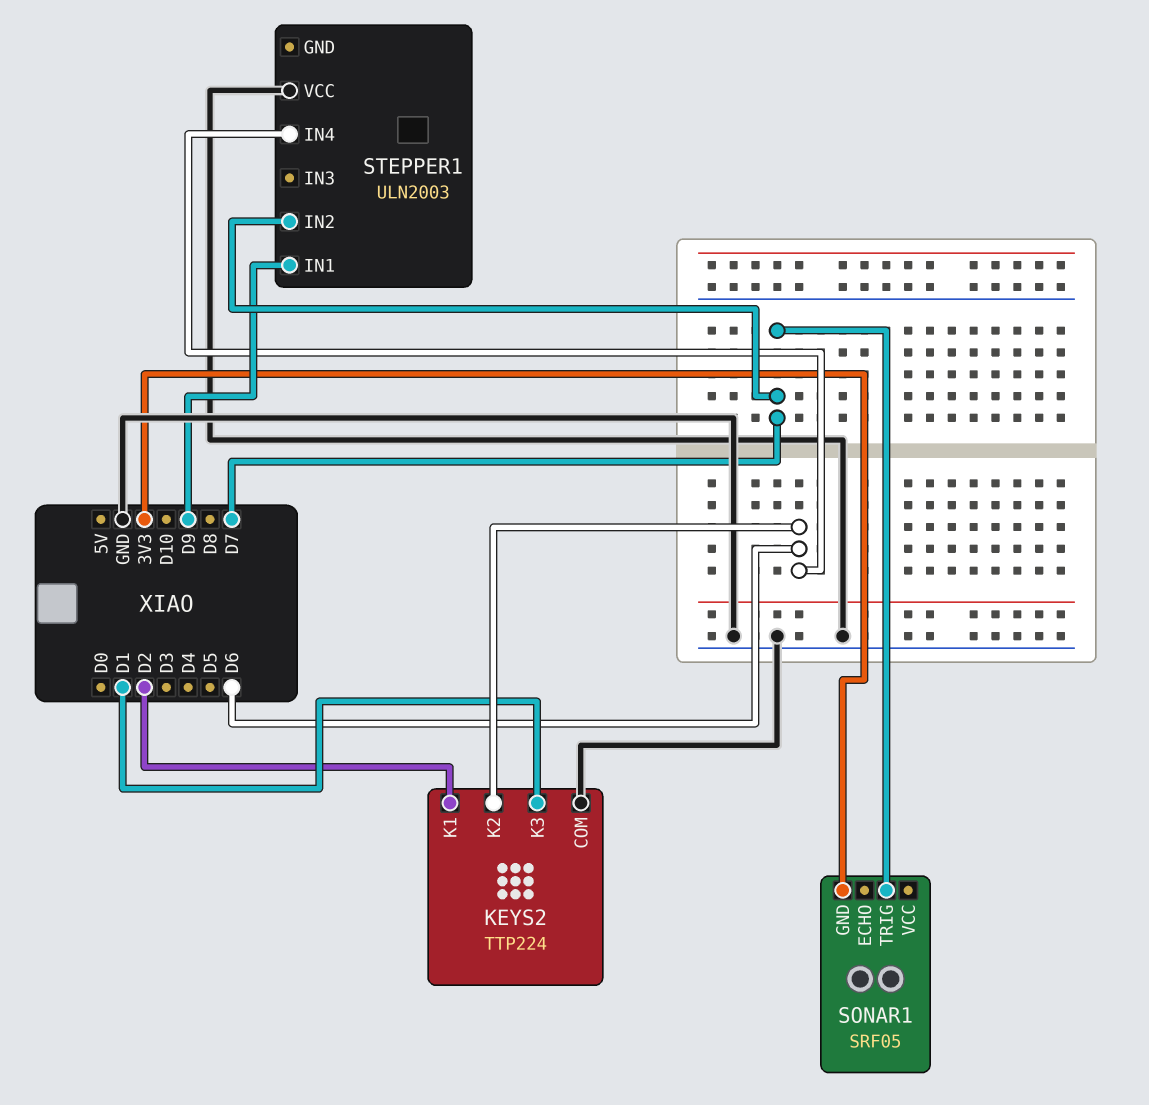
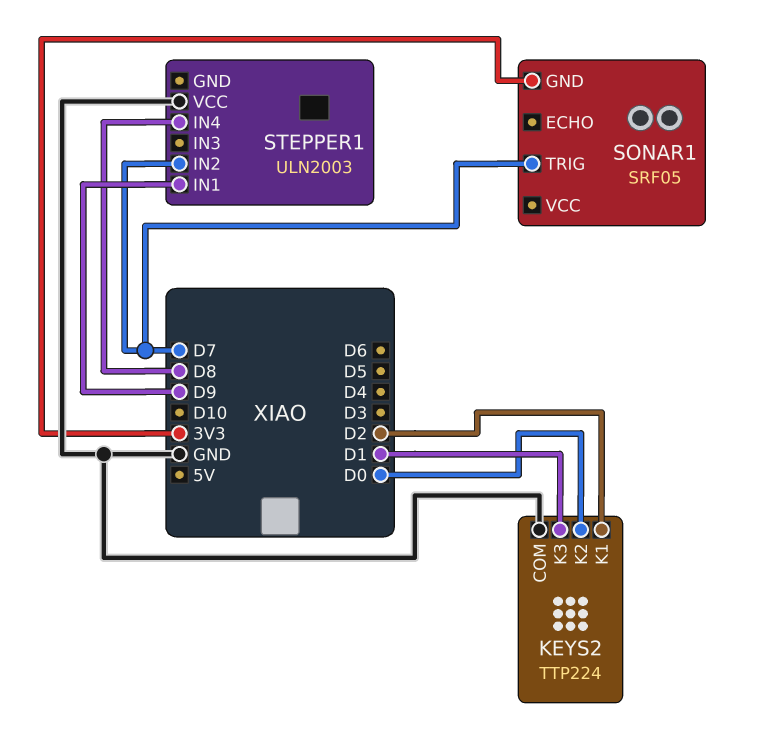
KEYS2 pin K2: D6 -> D0
STEPPER1 pin IN4: D6 -> D8

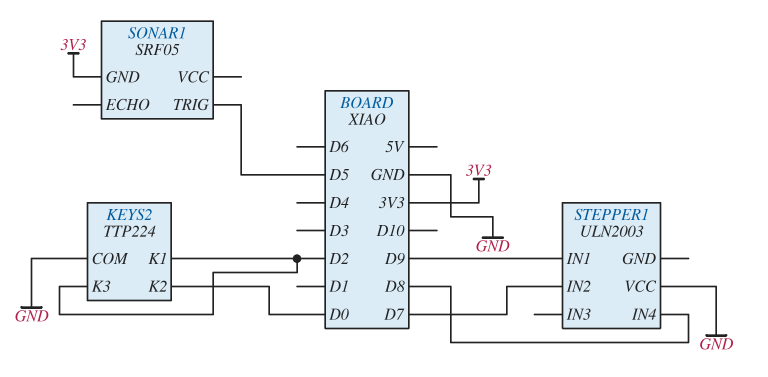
KEYS2 pin K3: D1 -> D2
SONAR1 pin TRIG: D7 -> D5

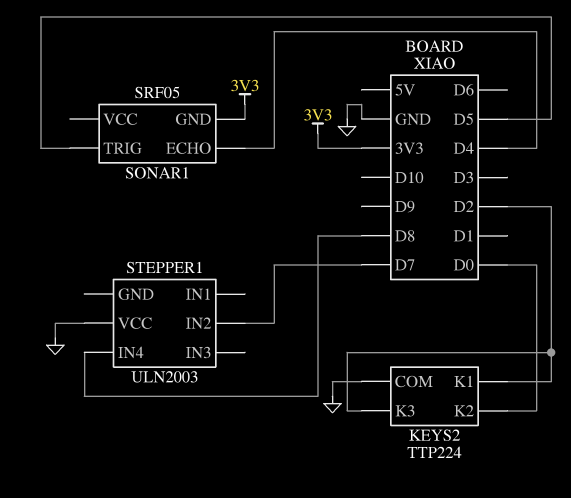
SONAR1 pin ECHO: none -> D4
STEPPER1 pin IN1: D9 -> none

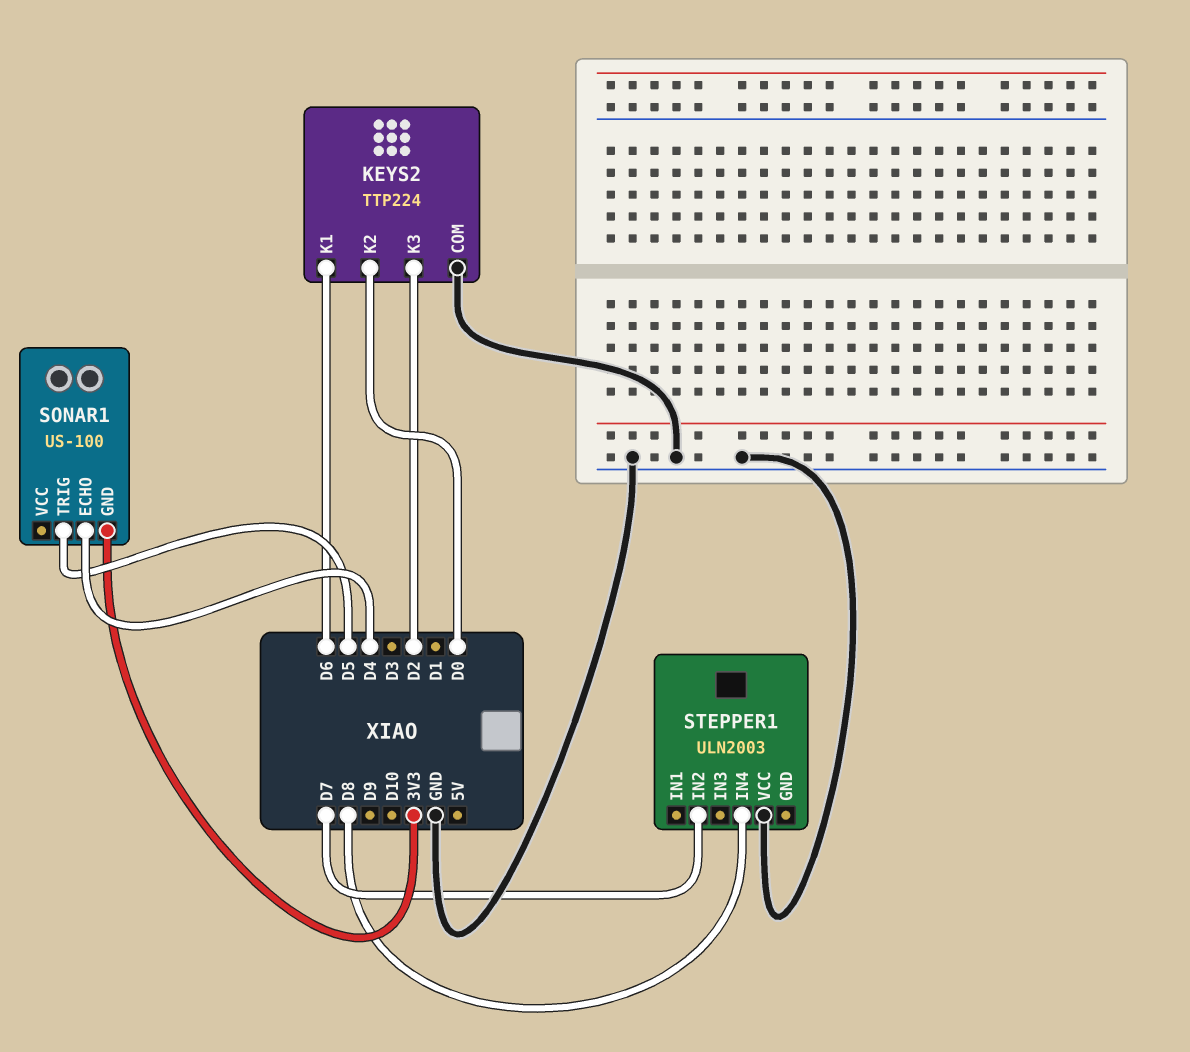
KEYS2 pin K1: D2 -> D6
SONAR1: SRF05 -> US-100

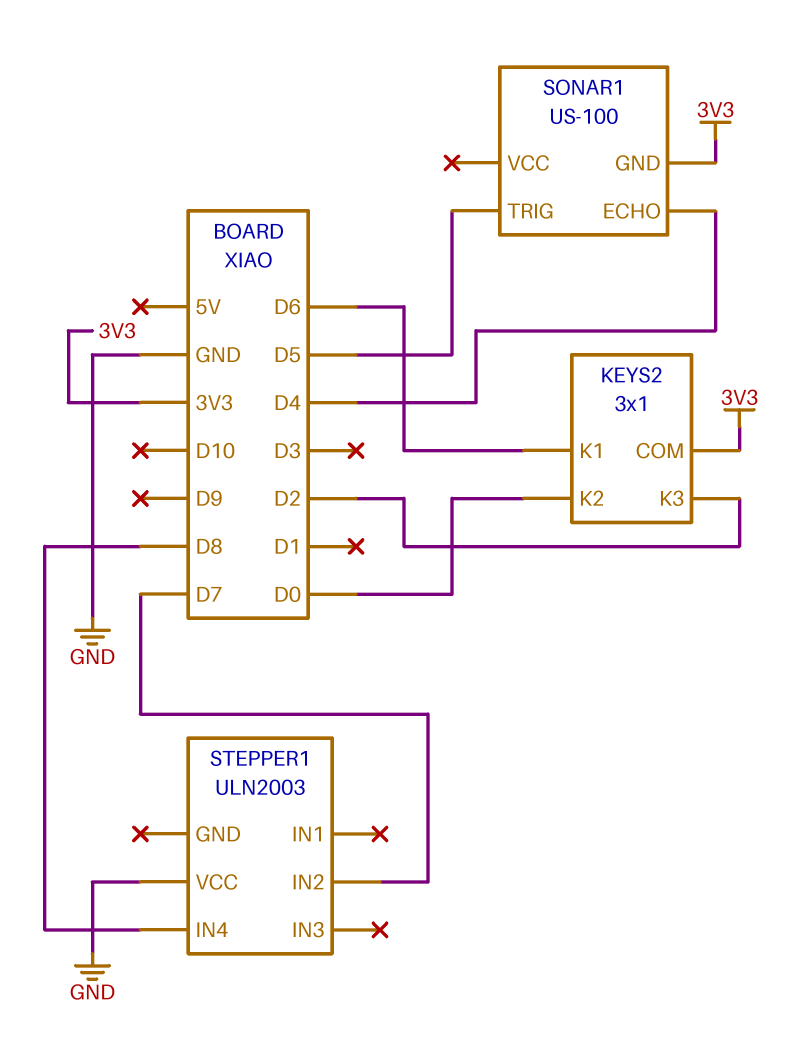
KEYS2: TTP224 -> 3x1
KEYS2 pin COM: GND -> 3V3

